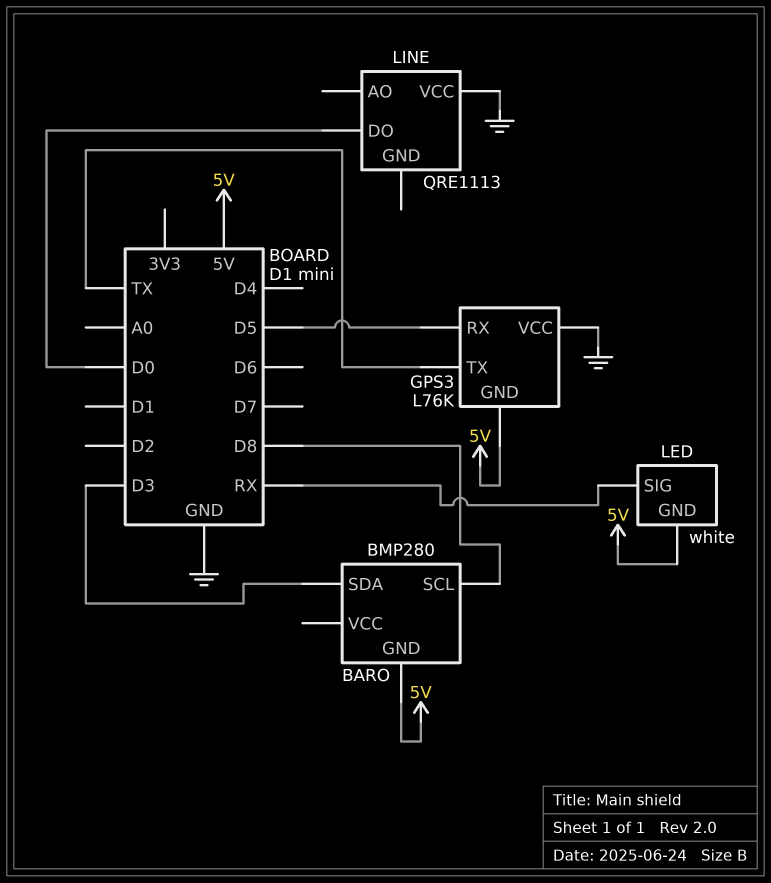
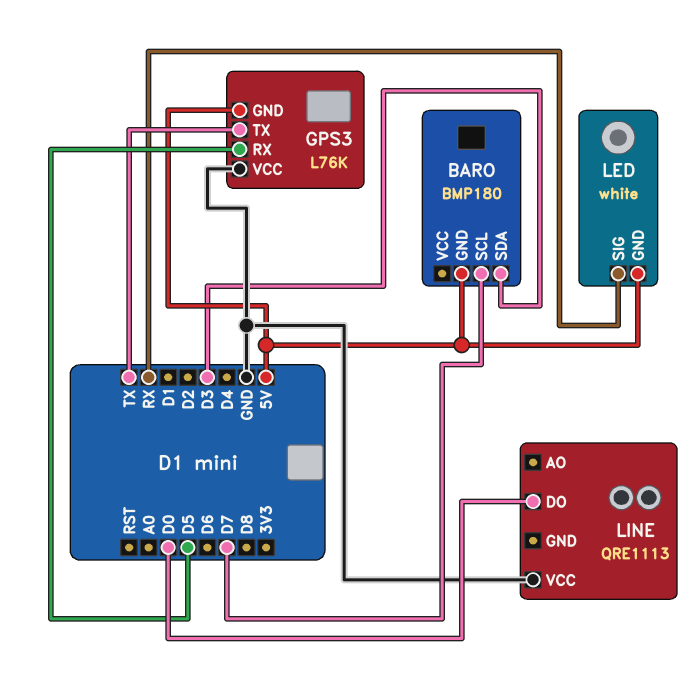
BARO: BMP280 -> BMP180
BARO pin SCL: D8 -> D7

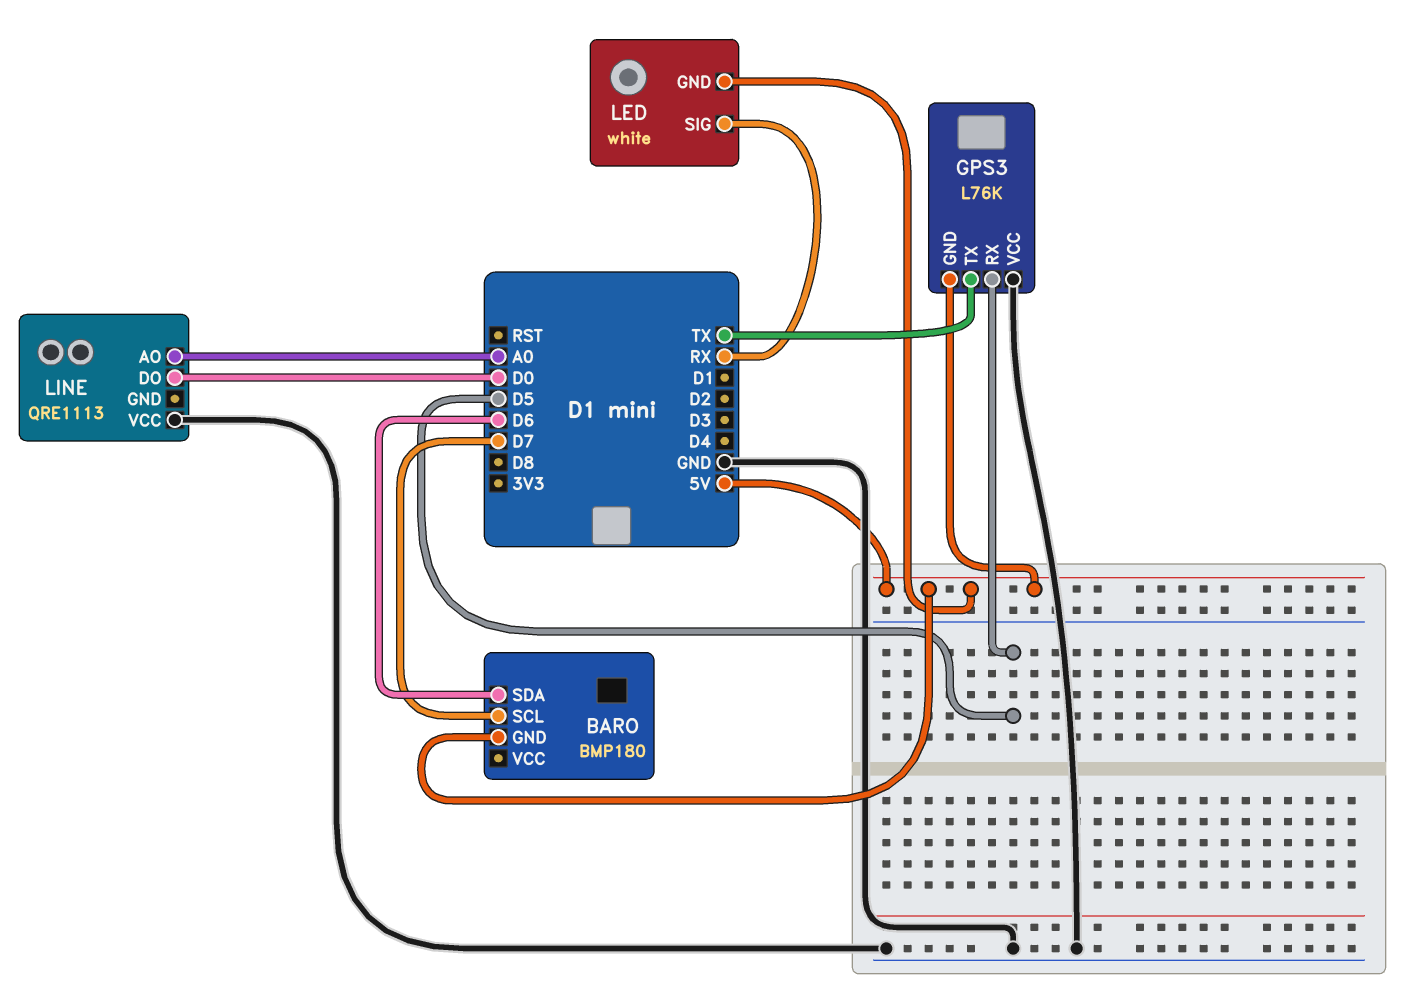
BARO pin SDA: D3 -> D6
LINE pin AO: none -> A0

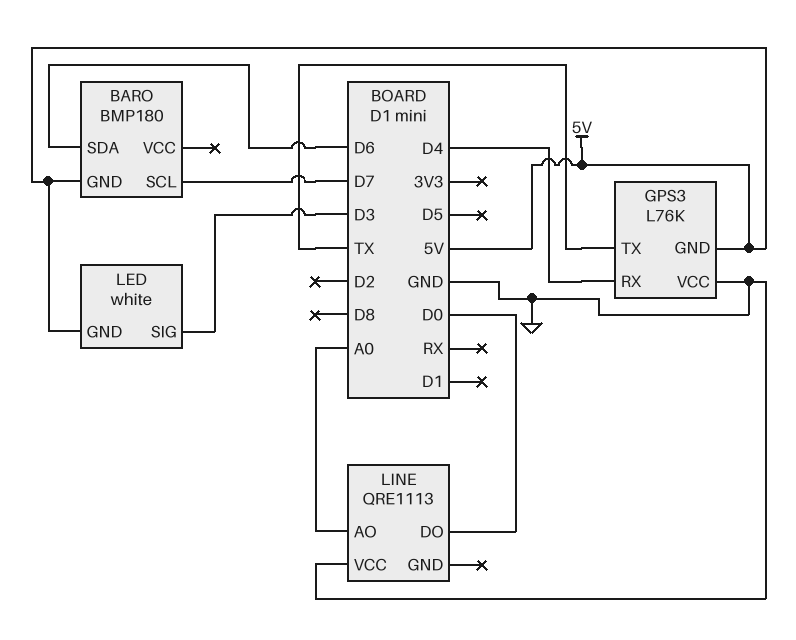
GPS3 pin RX: D5 -> D4
LED pin SIG: RX -> D3

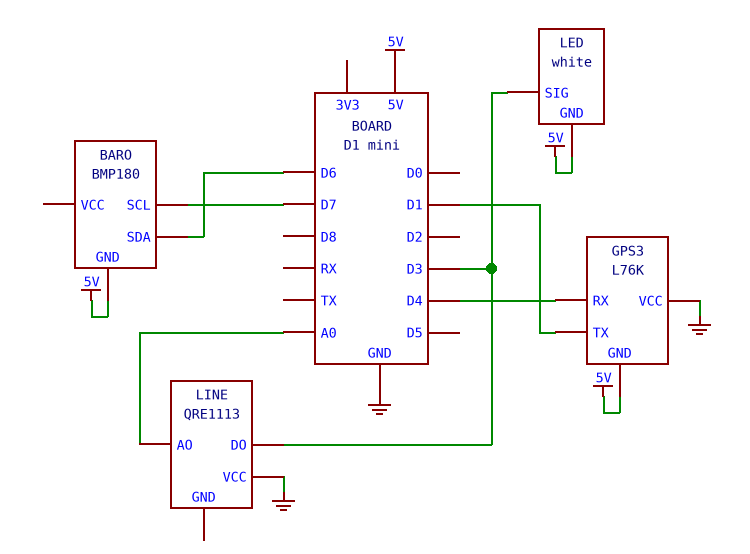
GPS3 pin TX: TX -> D1
LINE pin DO: D0 -> D3

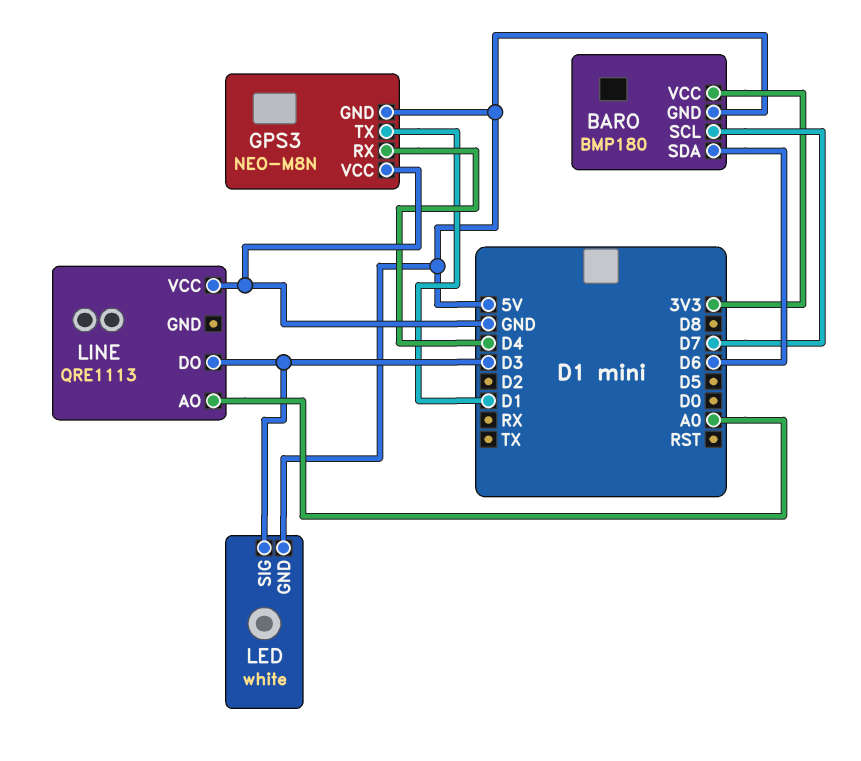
BARO pin VCC: none -> 3V3
GPS3: L76K -> NEO-M8N

